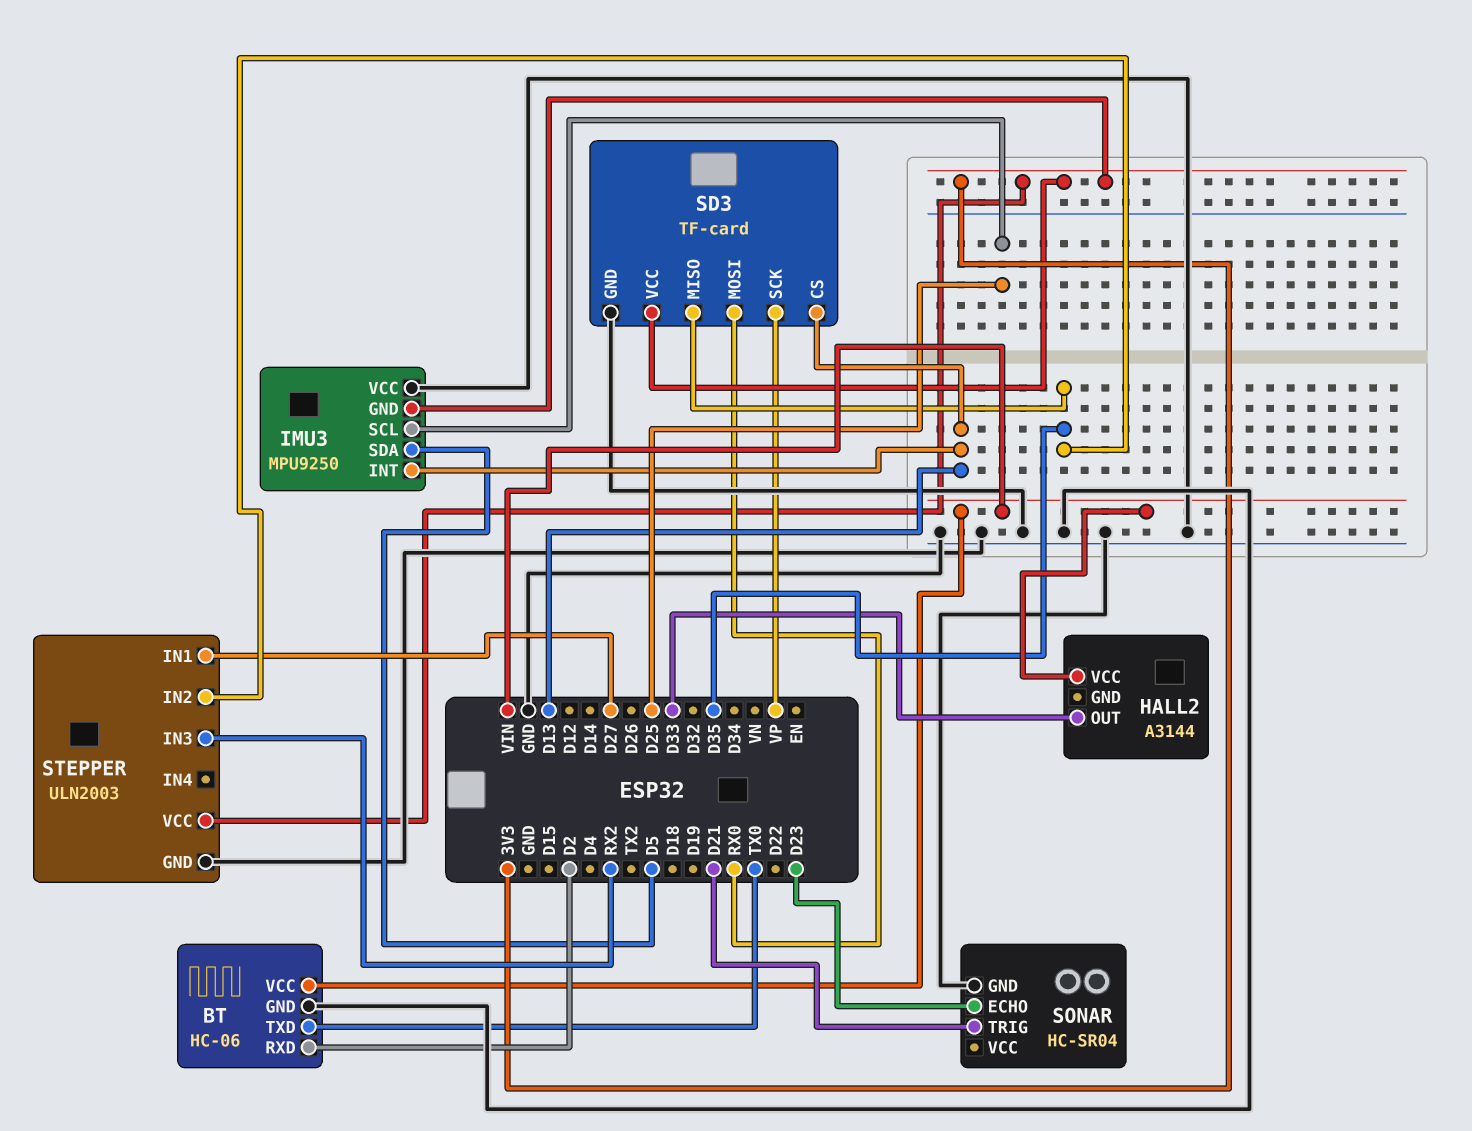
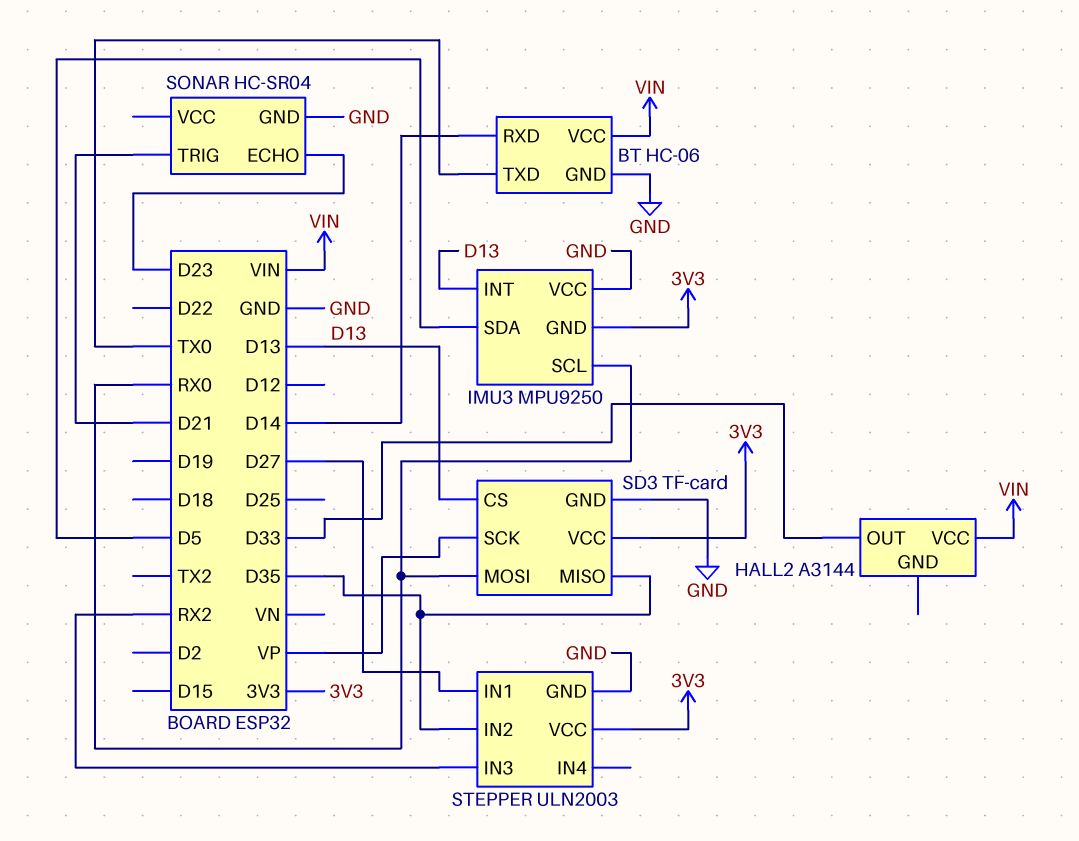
BT pin RXD: D2 -> D14
IMU3 pin SCL: D25 -> RX0

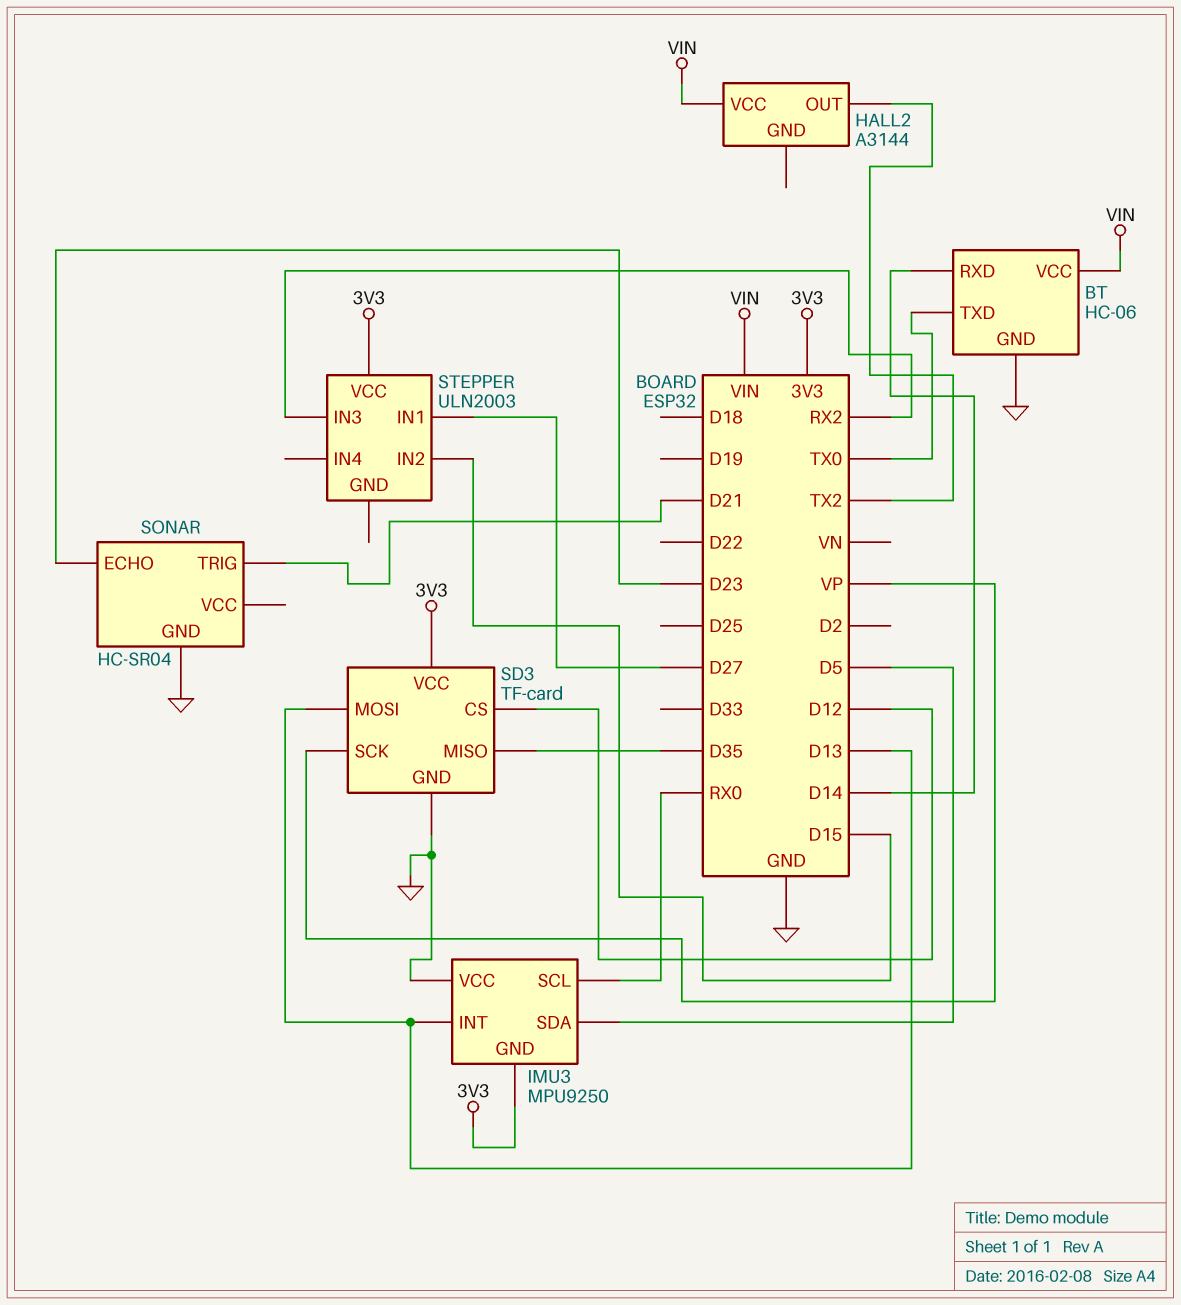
HALL2 pin OUT: D33 -> TX2
SD3 pin CS: D13 -> D12
SD3 pin MOSI: RX0 -> D13
STEPPER pin GND: GND -> none
STEPPER pin IN2: D35 -> D15

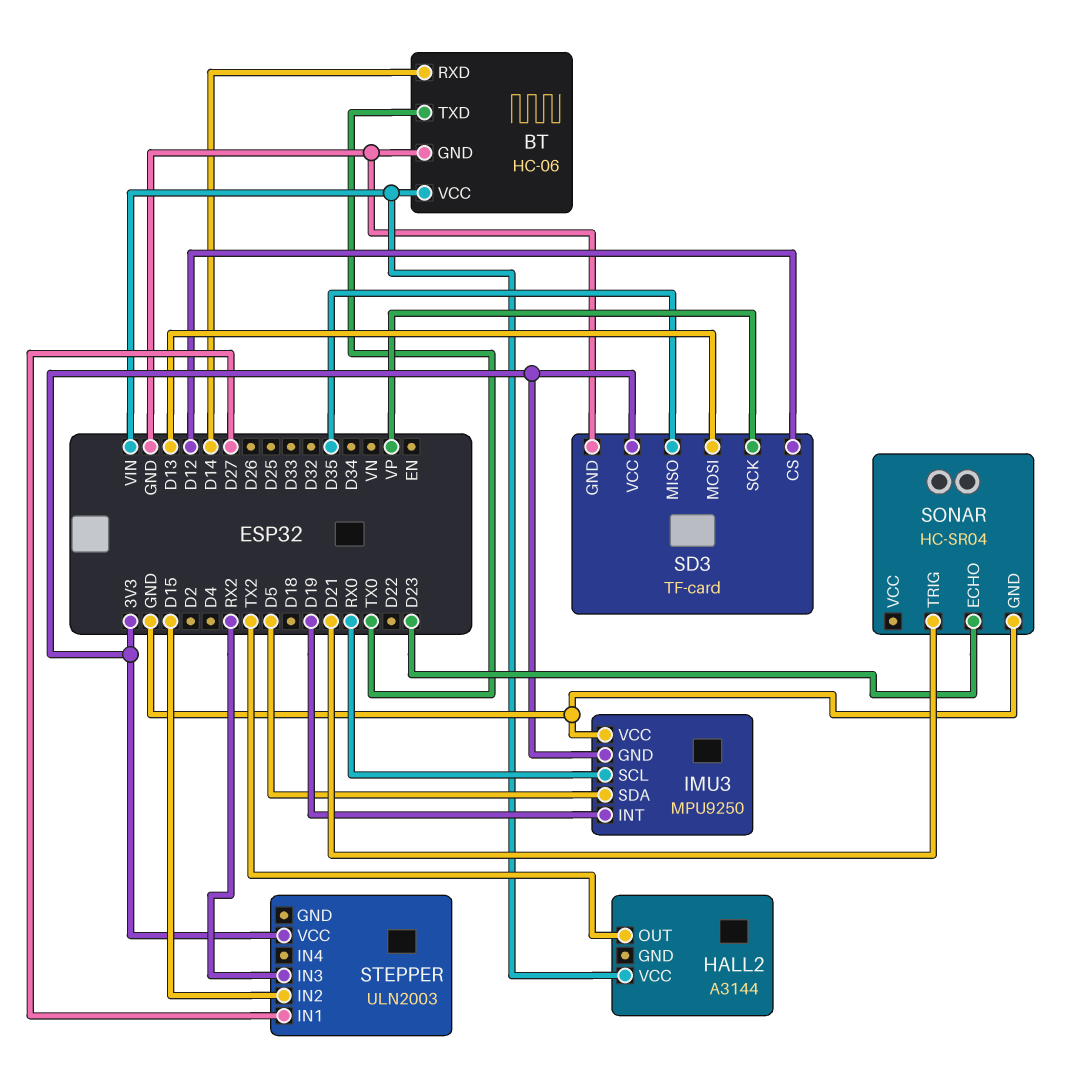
IMU3 pin INT: D13 -> D19

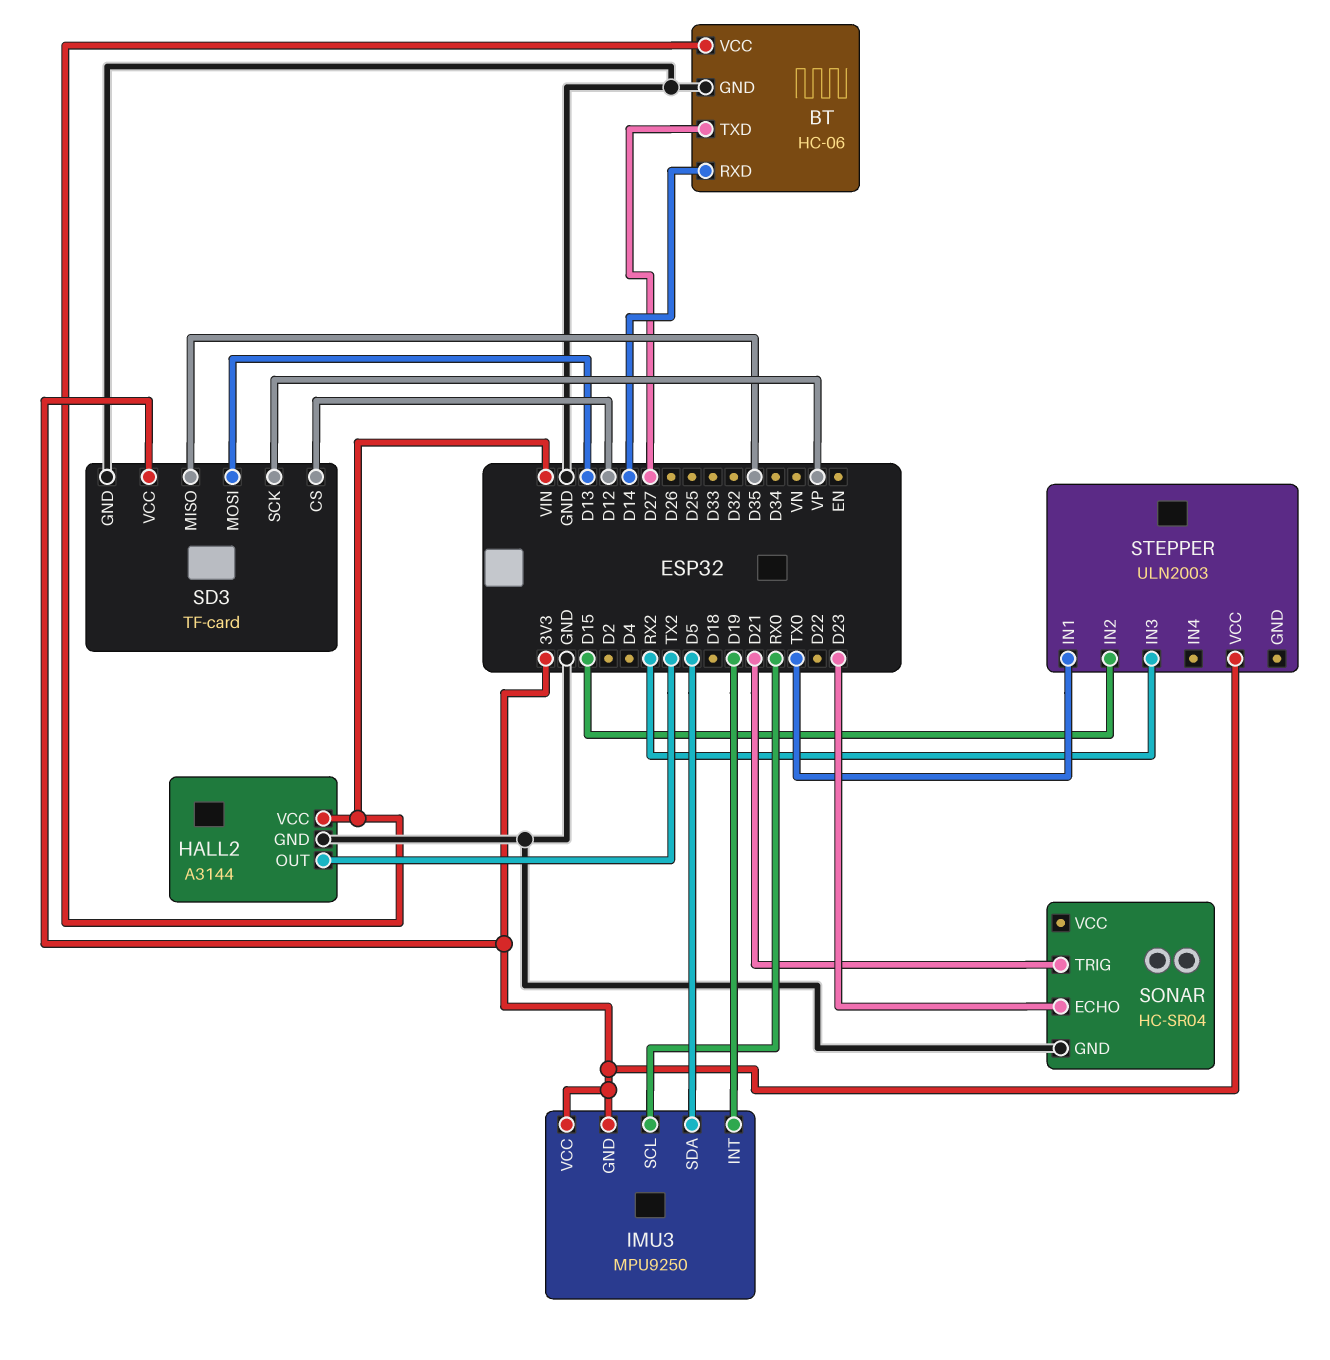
BT pin TXD: TX0 -> D27
HALL2 pin GND: none -> GND
IMU3 pin VCC: GND -> 3V3
STEPPER pin IN1: D27 -> TX0

